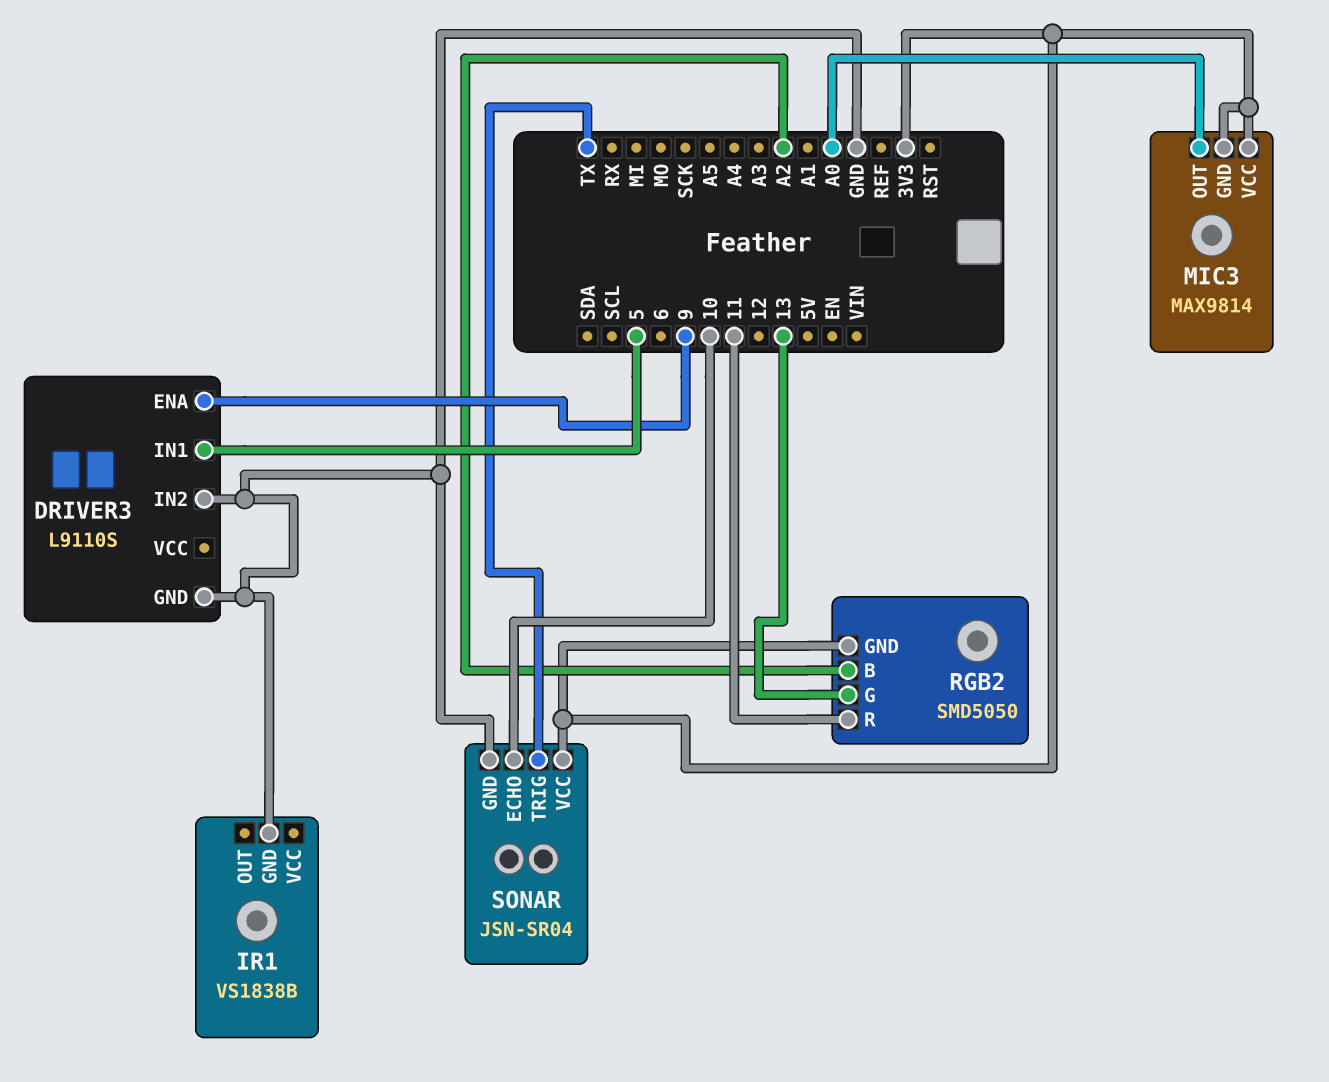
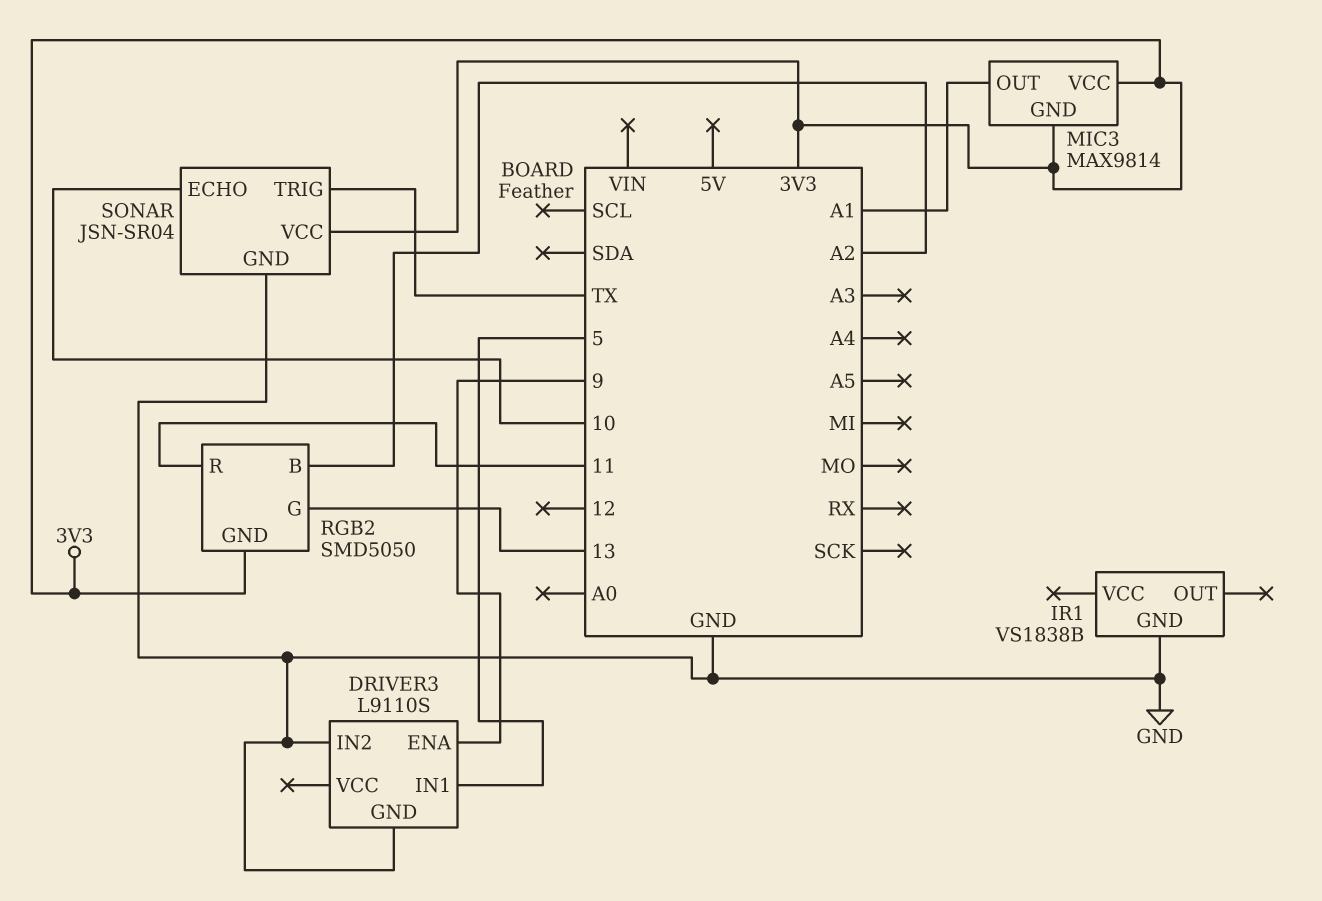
MIC3 pin OUT: A0 -> A1

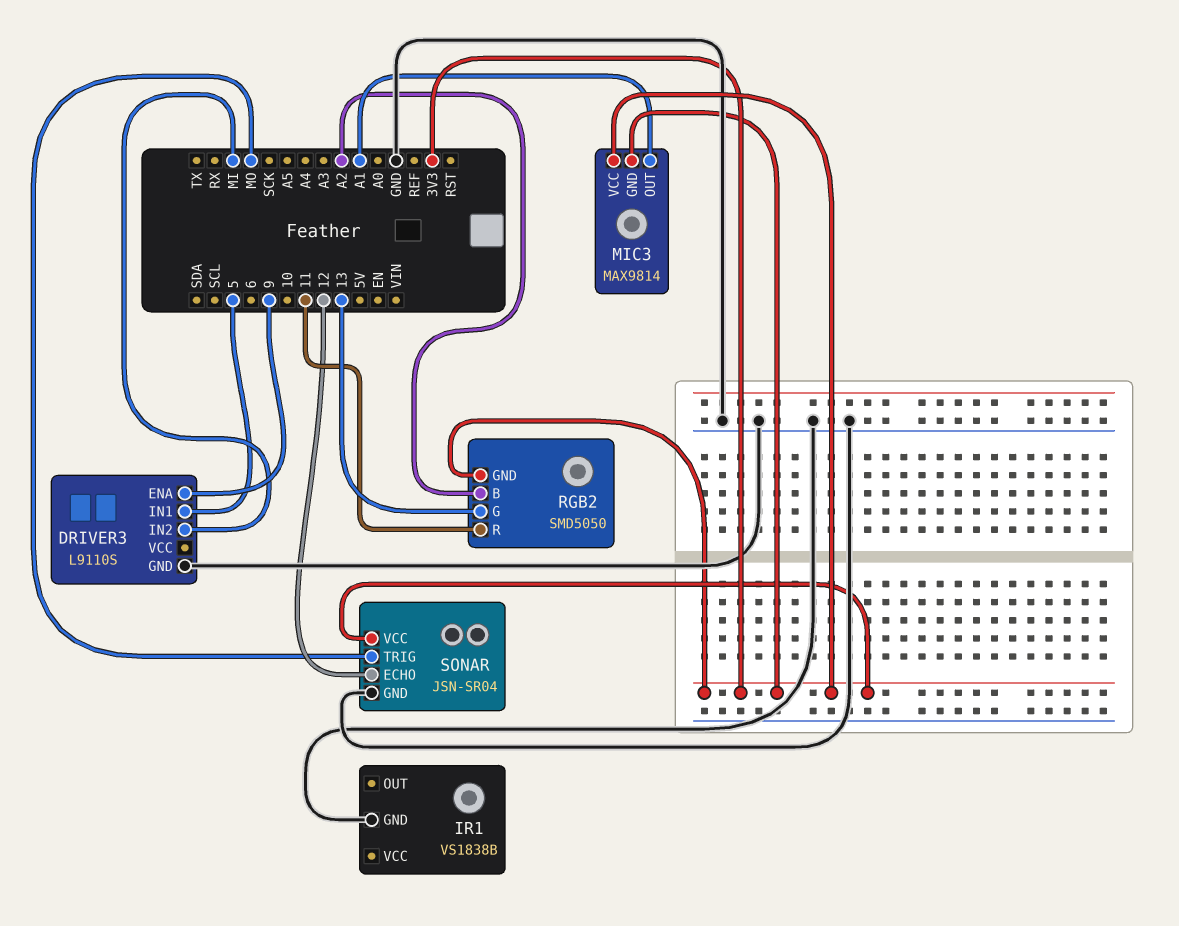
DRIVER3 pin IN2: GND -> MI
SONAR pin ECHO: 10 -> 12
SONAR pin TRIG: TX -> MO

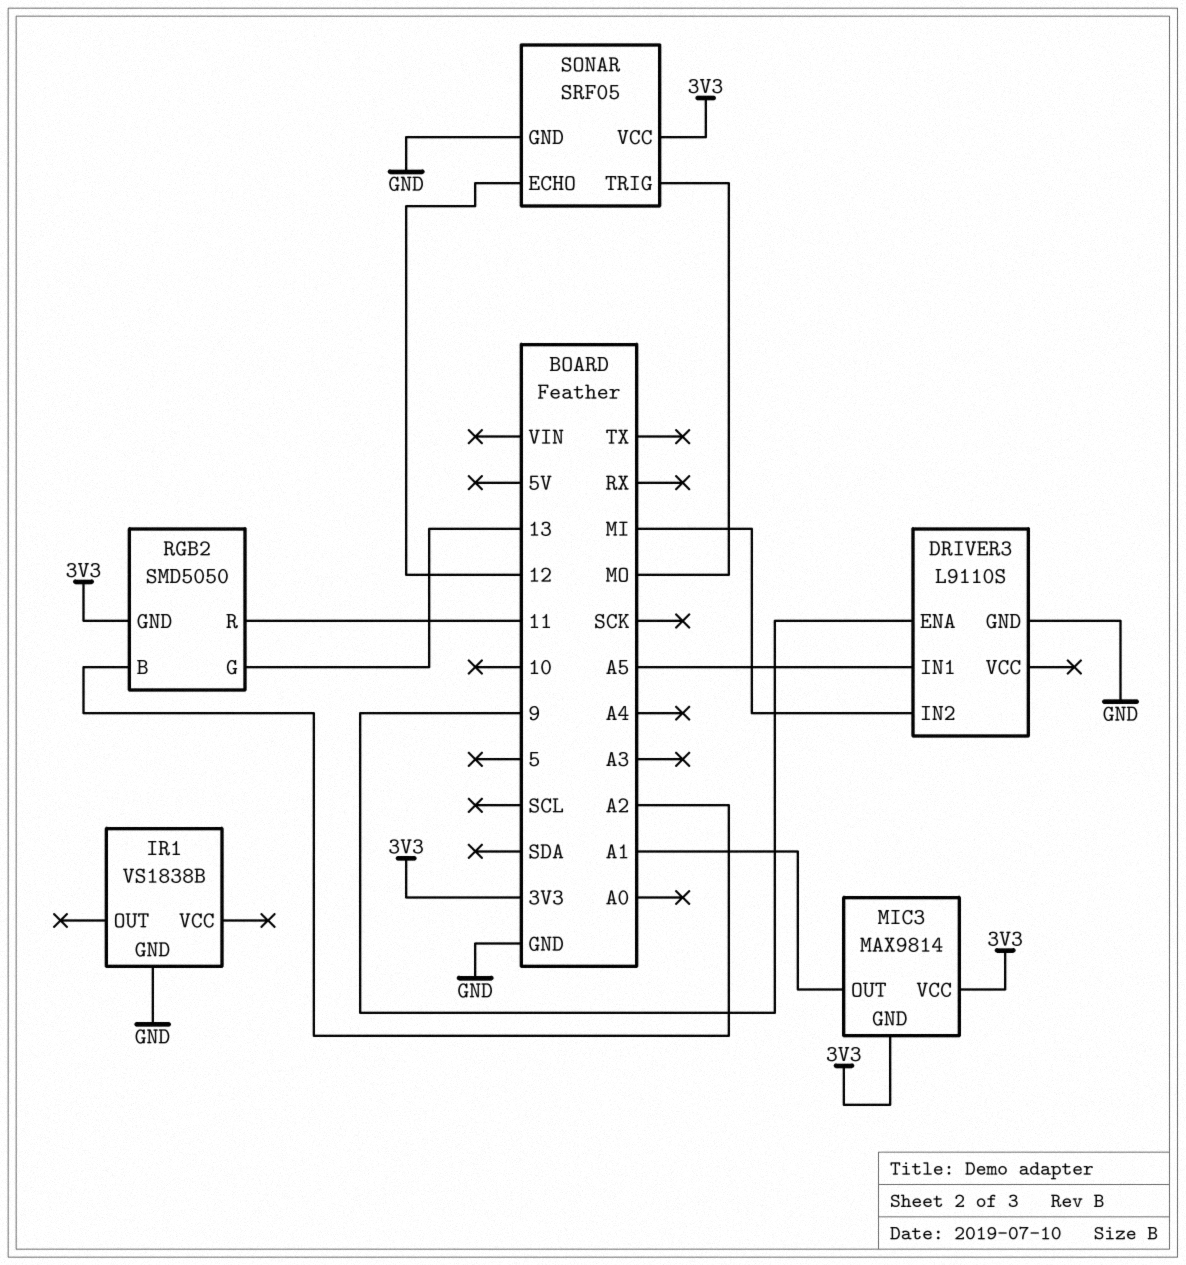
DRIVER3 pin IN1: 5 -> A5
SONAR: JSN-SR04 -> SRF05

